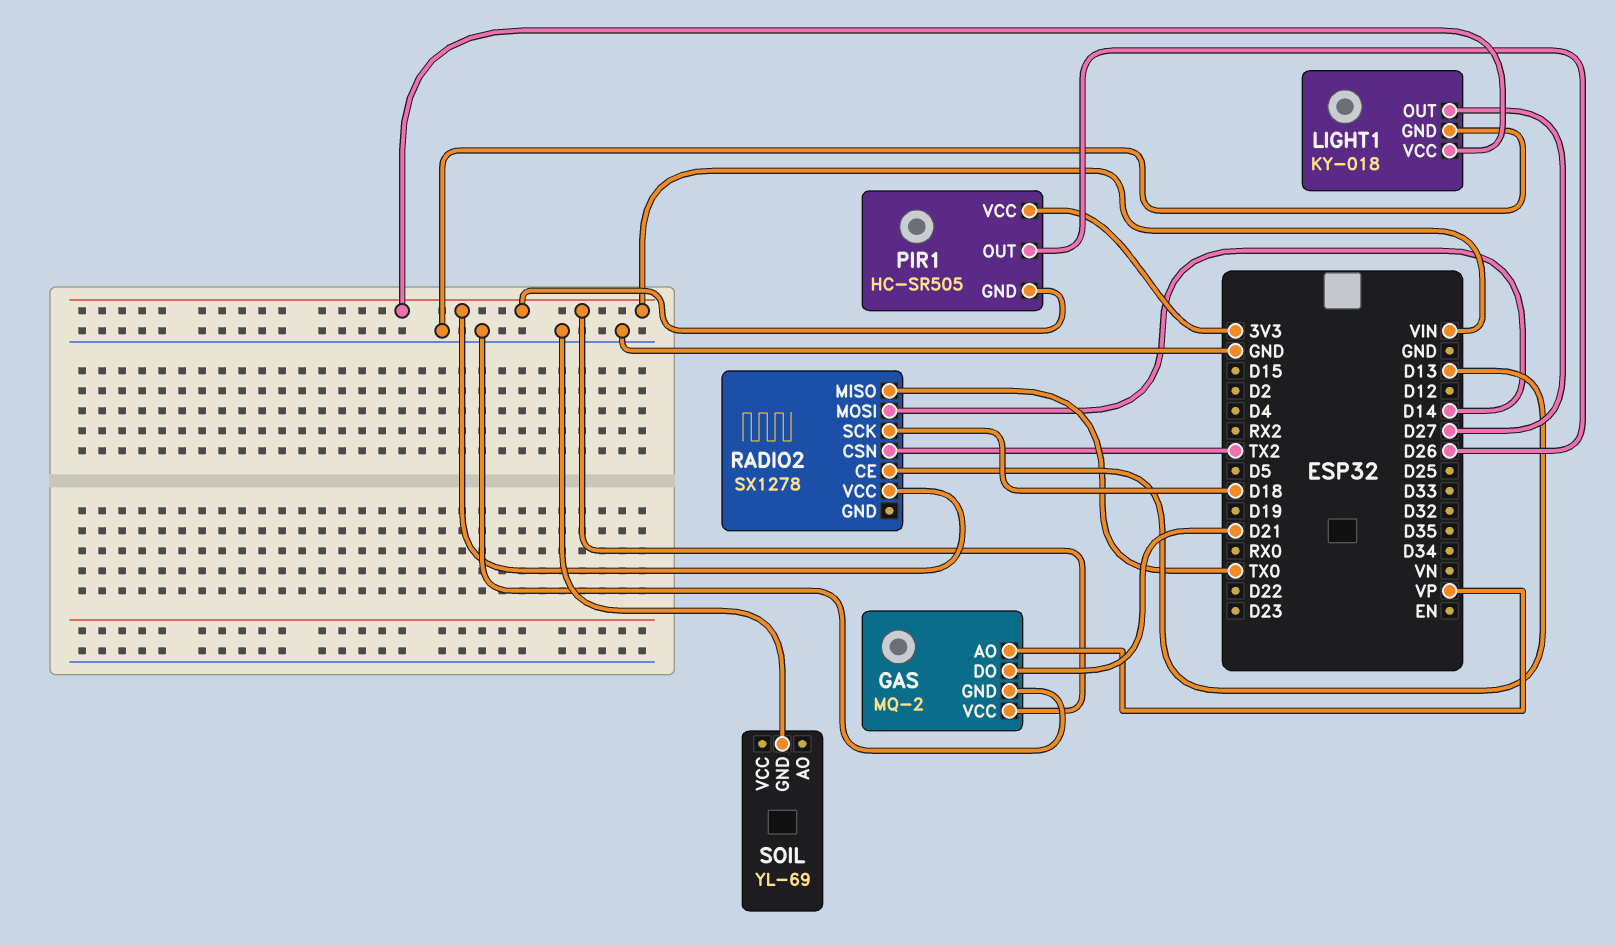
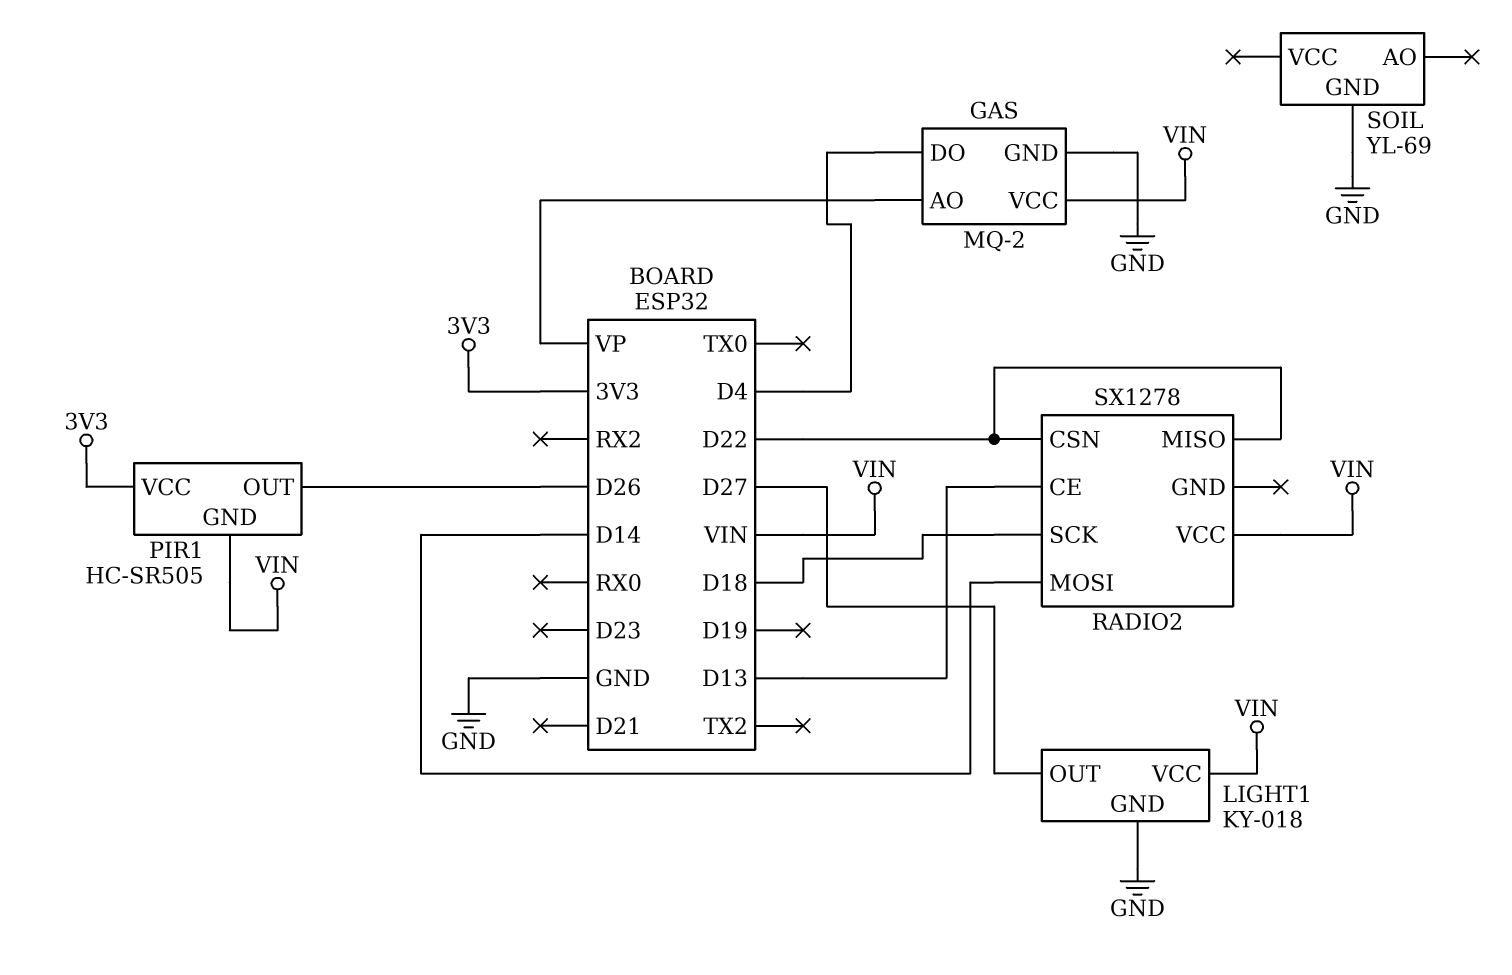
GAS pin DO: D21 -> D4
RADIO2 pin CSN: TX2 -> D22
RADIO2 pin MISO: TX0 -> D22

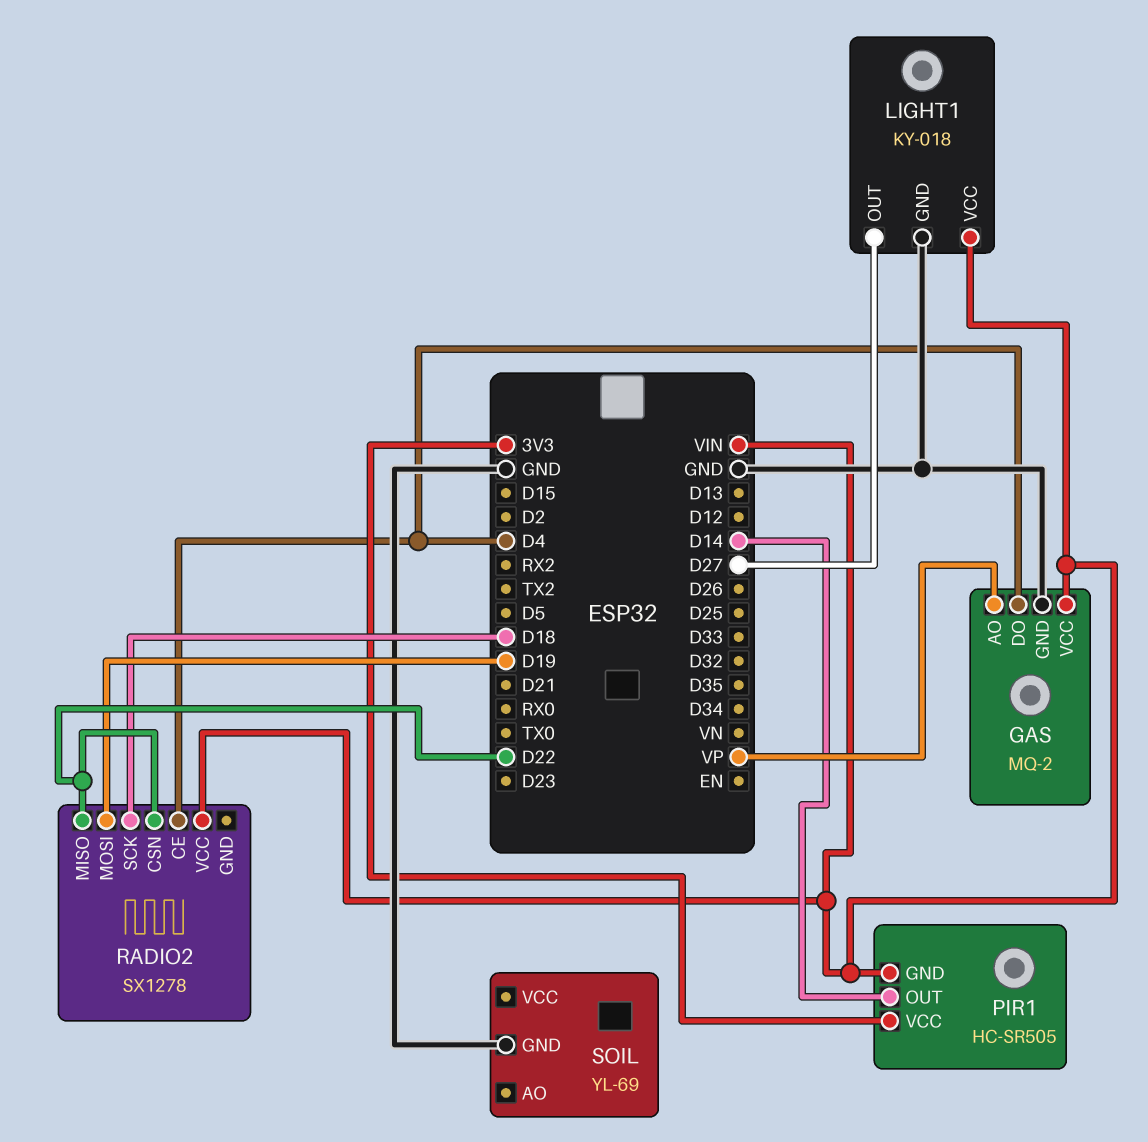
PIR1 pin OUT: D26 -> D14
RADIO2 pin CE: D13 -> D4
RADIO2 pin MOSI: D14 -> D19

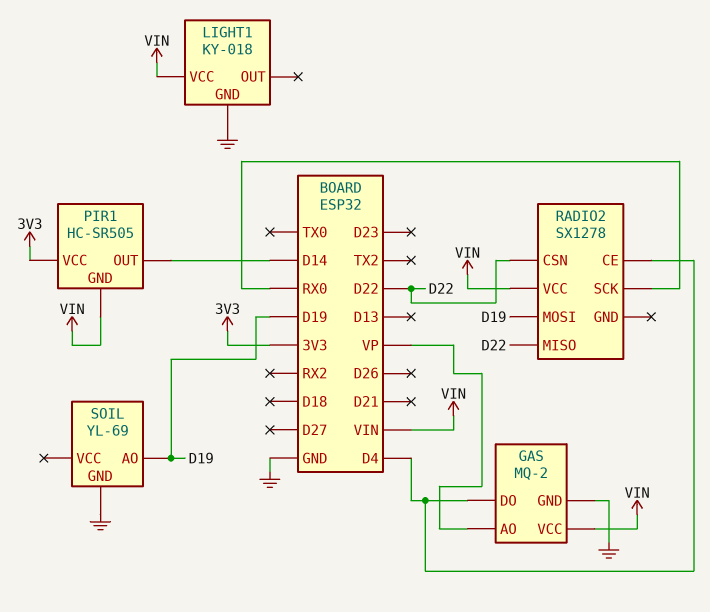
LIGHT1 pin OUT: D27 -> none
RADIO2 pin SCK: D18 -> RX0
SOIL pin AO: none -> D19

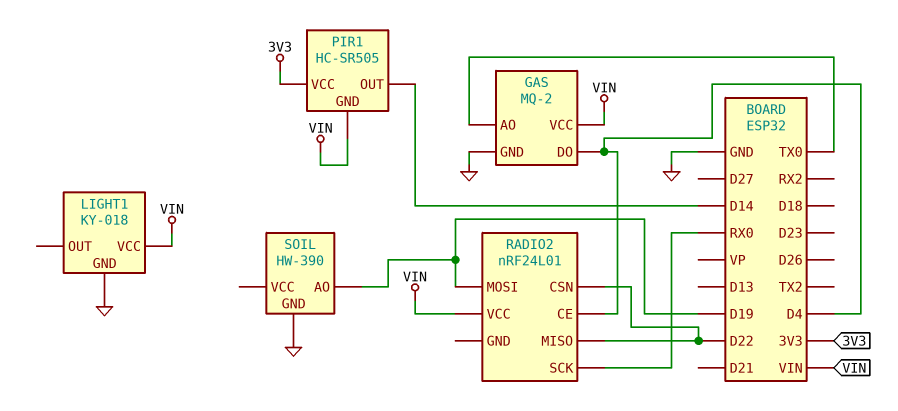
GAS pin AO: VP -> TX0
RADIO2: SX1278 -> nRF24L01
SOIL: YL-69 -> HW-390

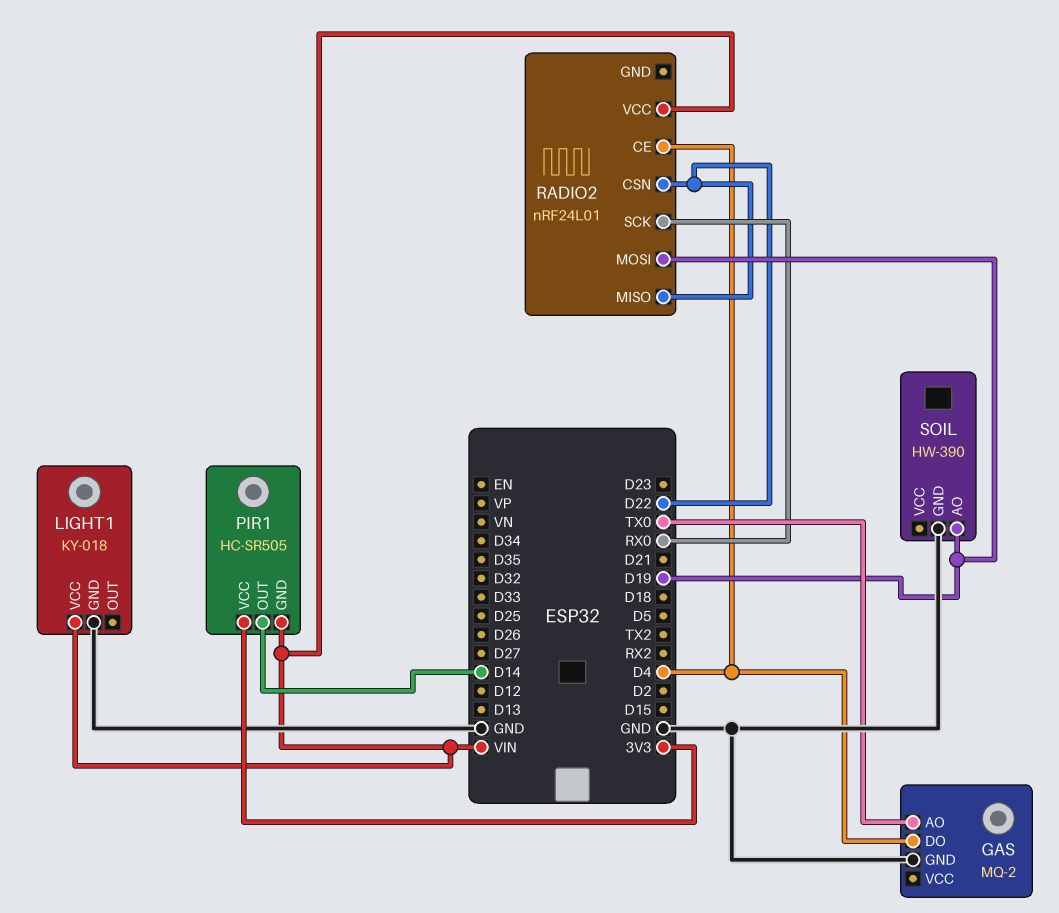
GAS pin VCC: VIN -> none

